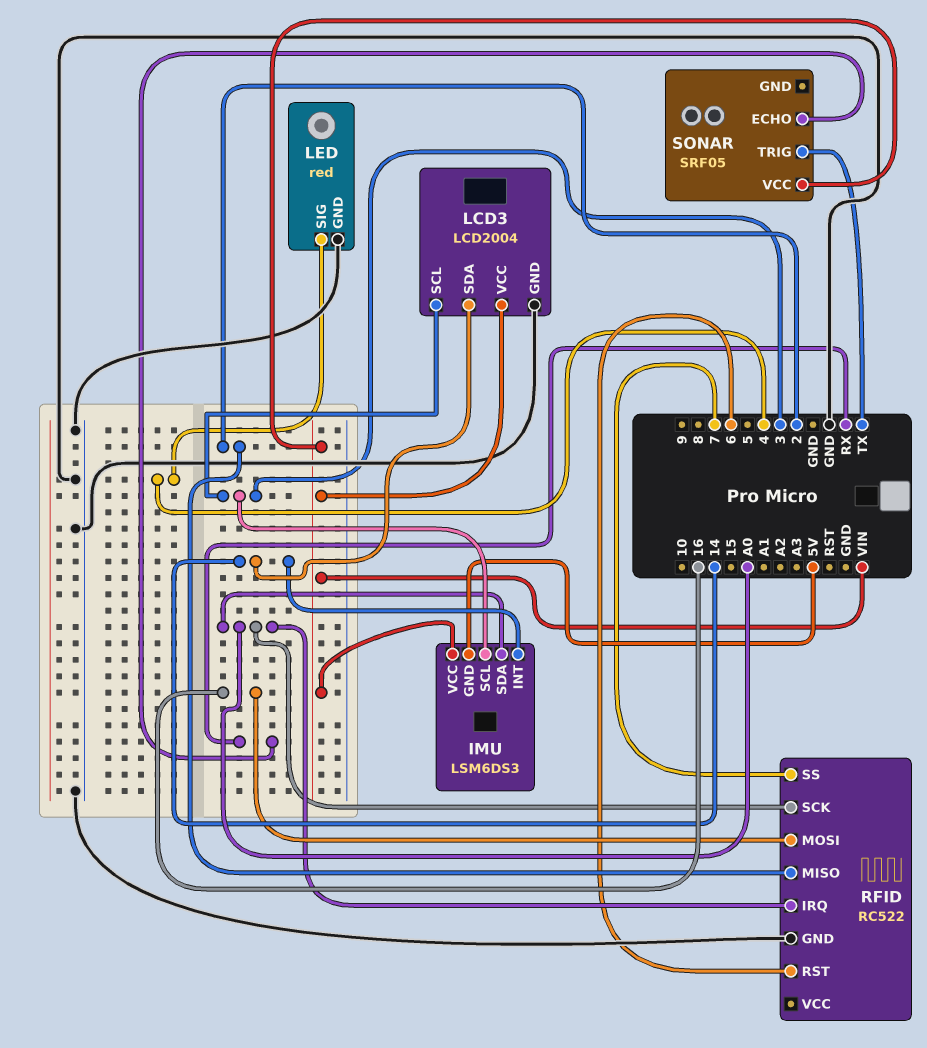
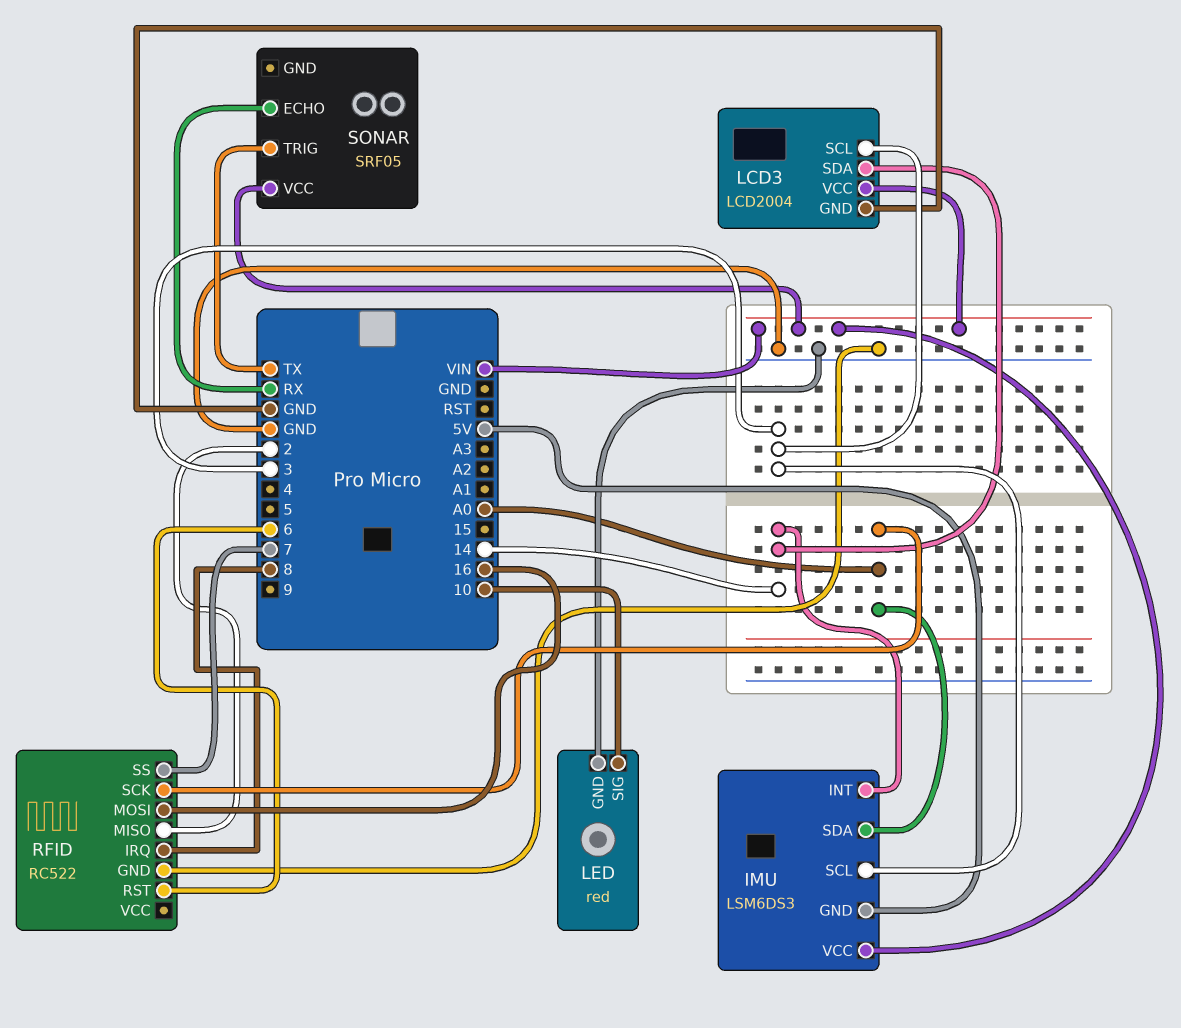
LED pin SIG: 4 -> 10
RFID pin IRQ: A0 -> 8

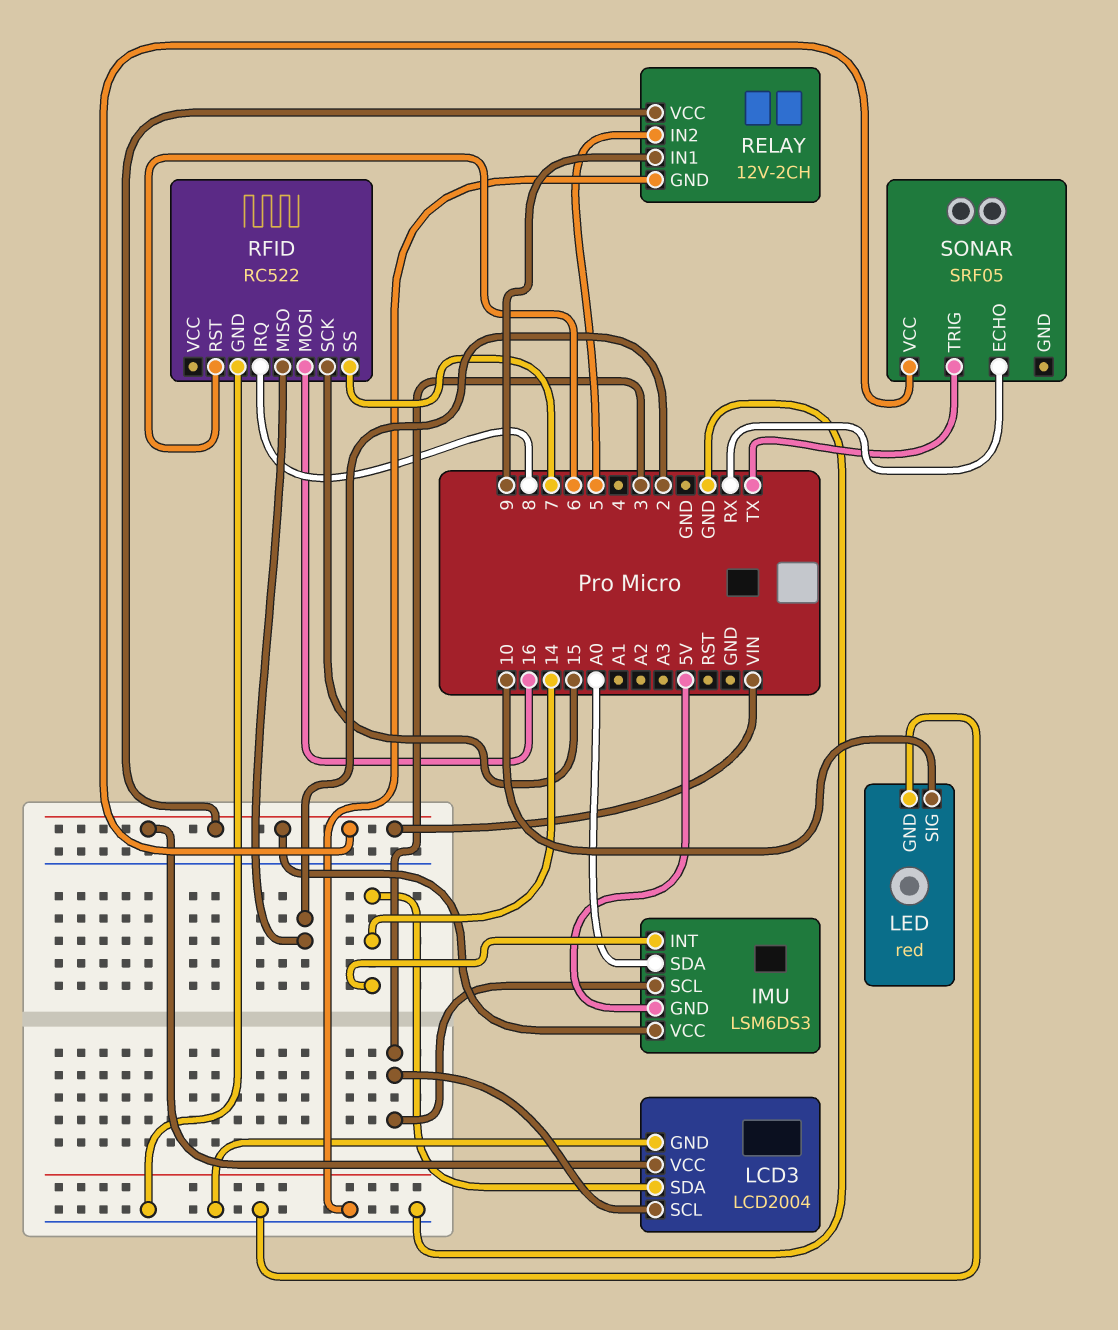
RELAY: none -> 12V-2CH
RELAY pin GND: none -> GND
RELAY pin IN1: none -> 9
RELAY pin IN2: none -> 5
RELAY pin VCC: none -> VIN
RFID pin SCK: A0 -> 15

